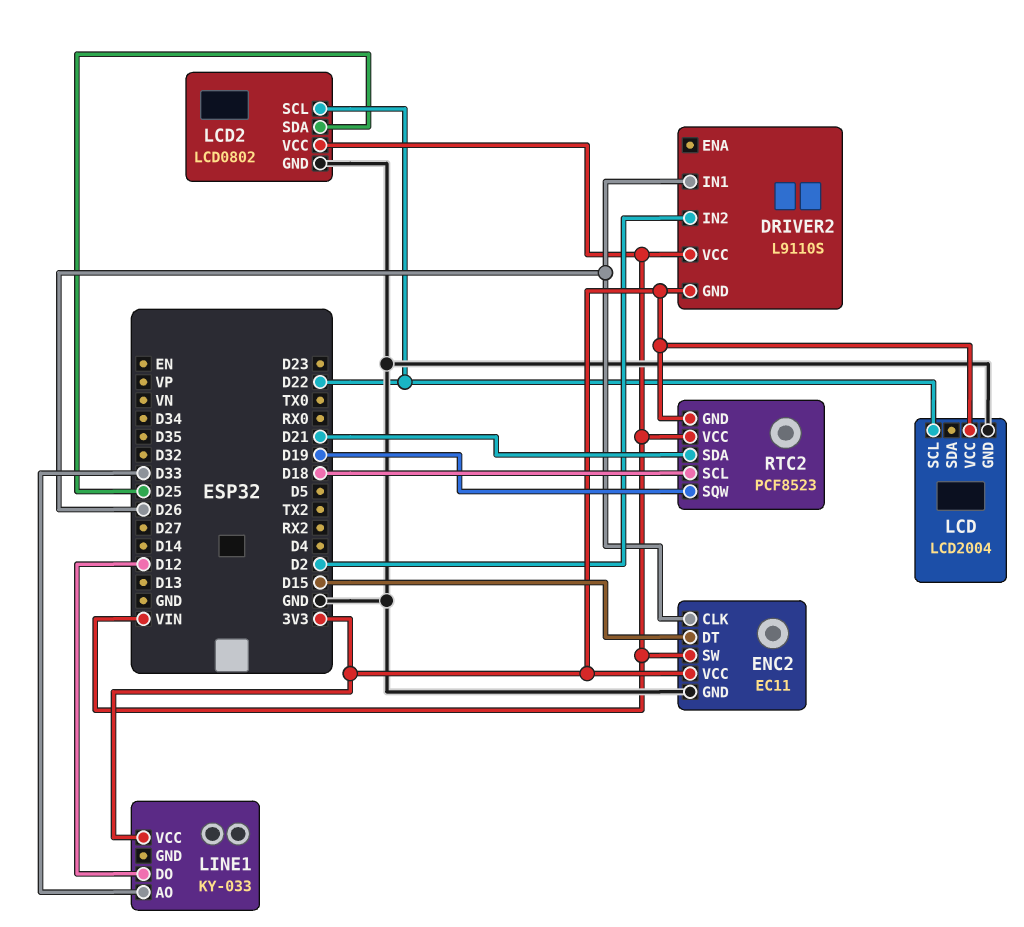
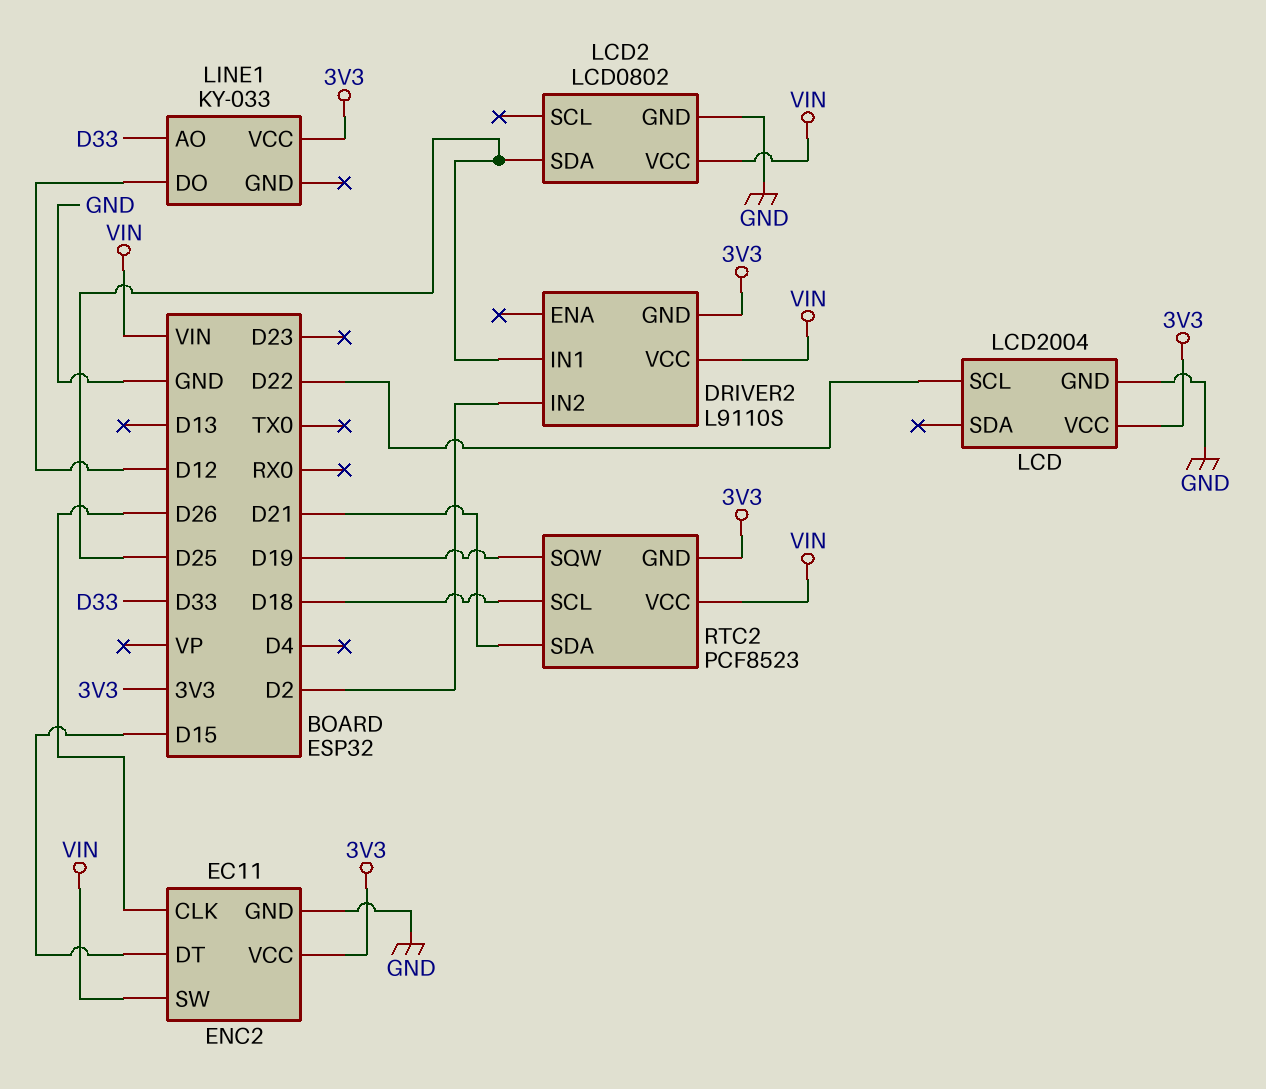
DRIVER2 pin IN1: D26 -> D25
LCD2 pin SCL: D22 -> none

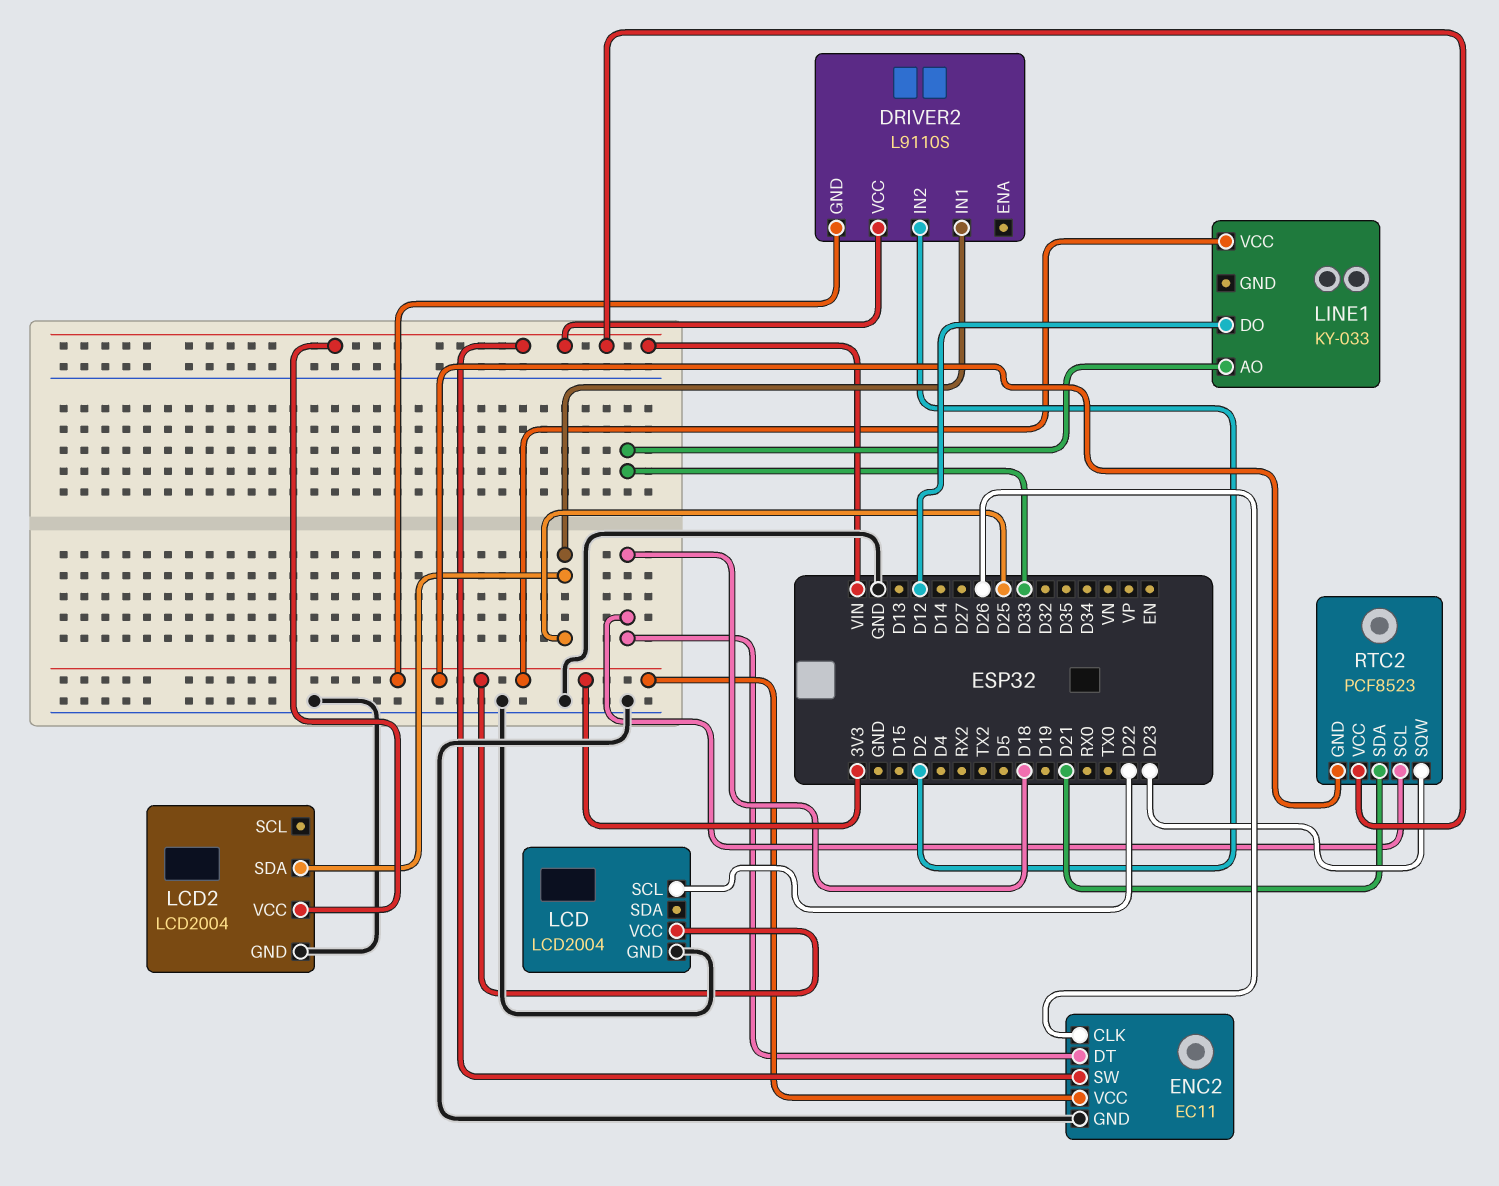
ENC2 pin DT: D15 -> D18
LCD2: LCD0802 -> LCD2004
RTC2 pin SQW: D19 -> D23

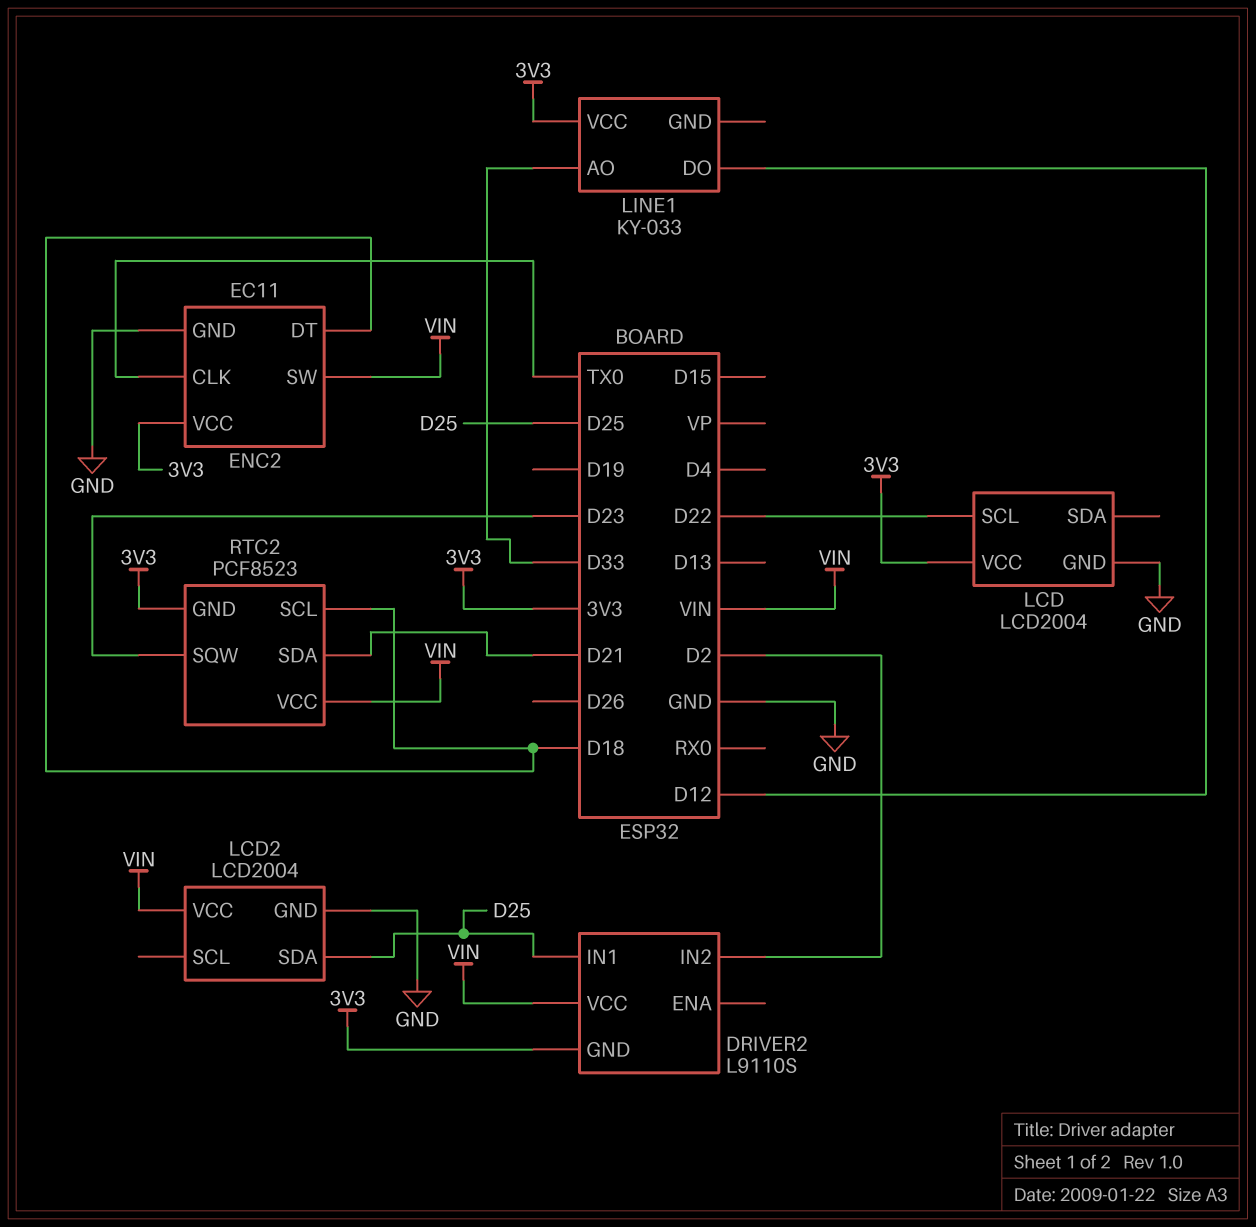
ENC2 pin CLK: D26 -> TX0

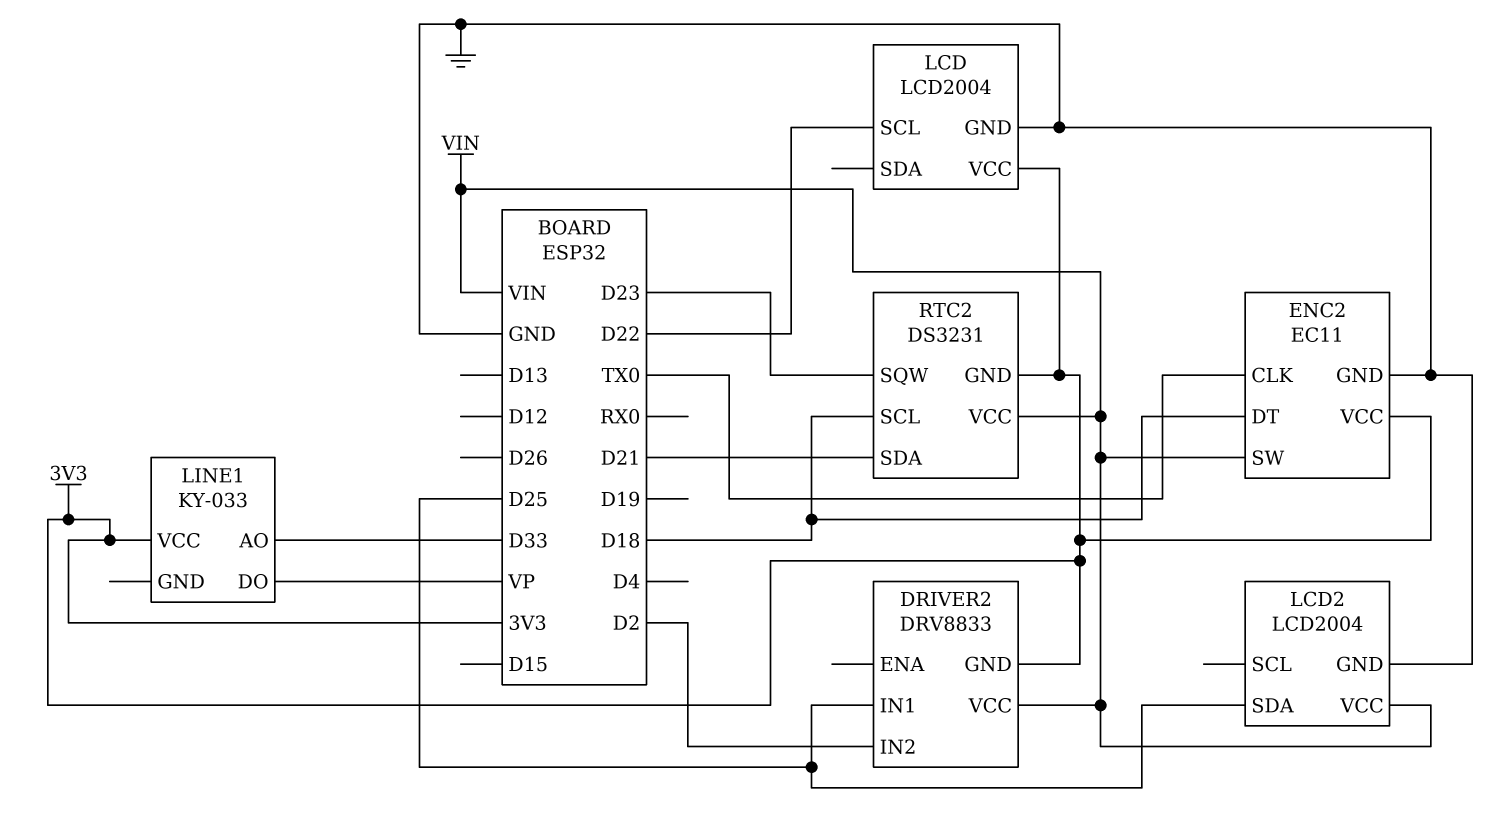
DRIVER2: L9110S -> DRV8833
LINE1 pin DO: D12 -> VP
RTC2: PCF8523 -> DS3231

